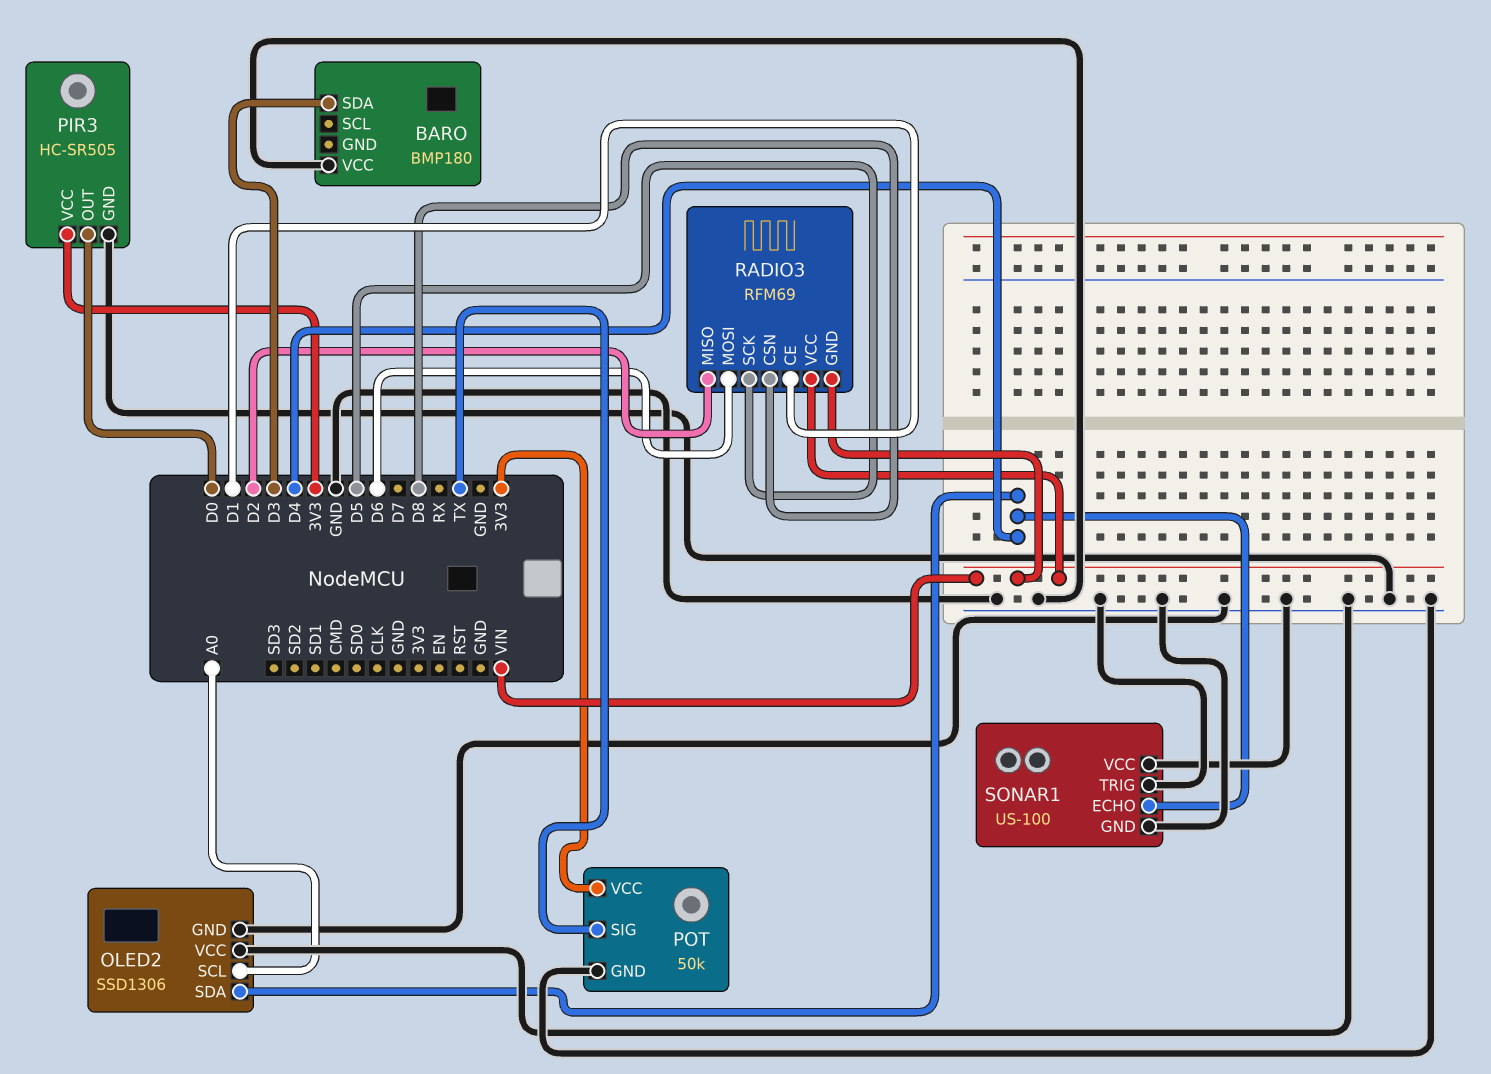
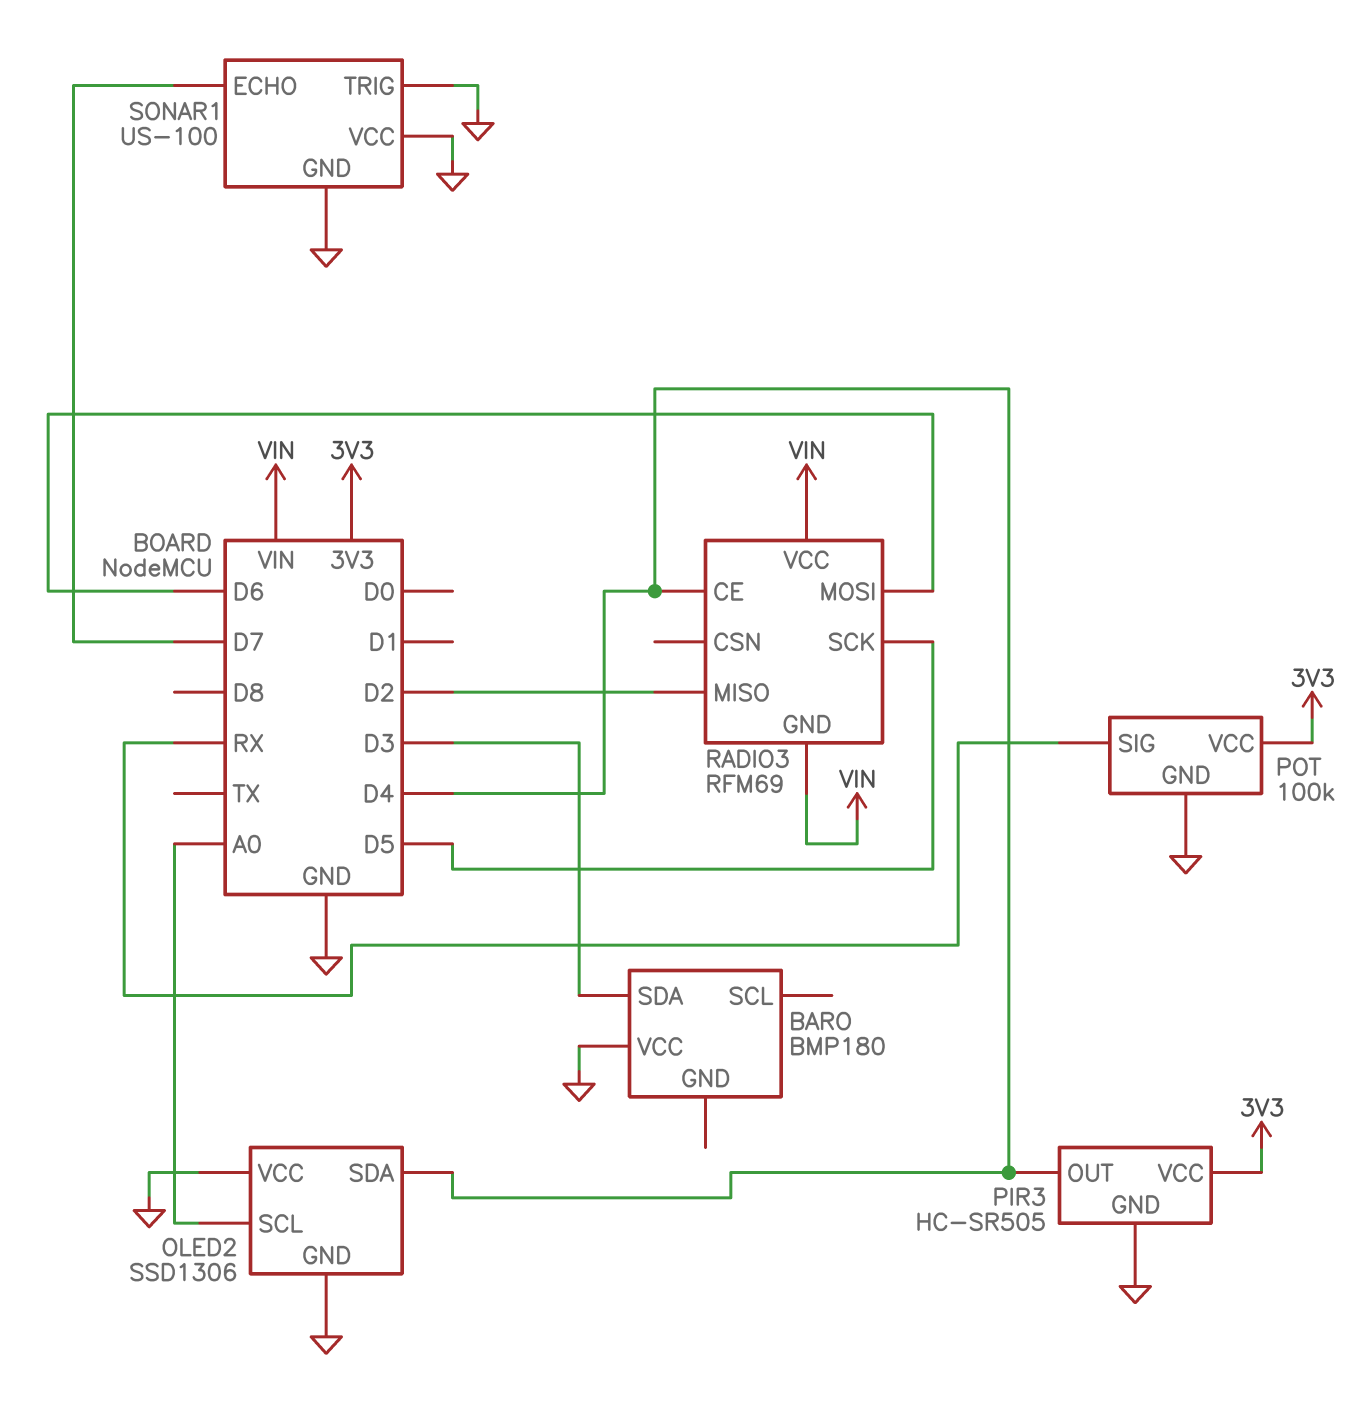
PIR3 pin OUT: D0 -> D4
POT: 50k -> 100k
POT pin SIG: TX -> RX
RADIO3 pin CE: D1 -> D4
RADIO3 pin CSN: D8 -> none
SONAR1 pin ECHO: D4 -> D7

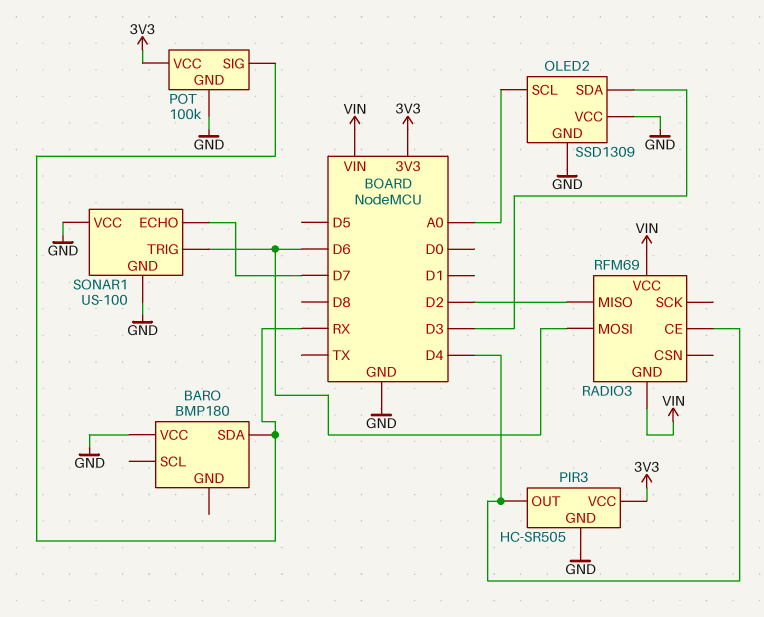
BARO pin SDA: D3 -> RX
OLED2: SSD1306 -> SSD1309
OLED2 pin SDA: D4 -> D3
RADIO3 pin SCK: D5 -> none
SONAR1 pin TRIG: GND -> D6

